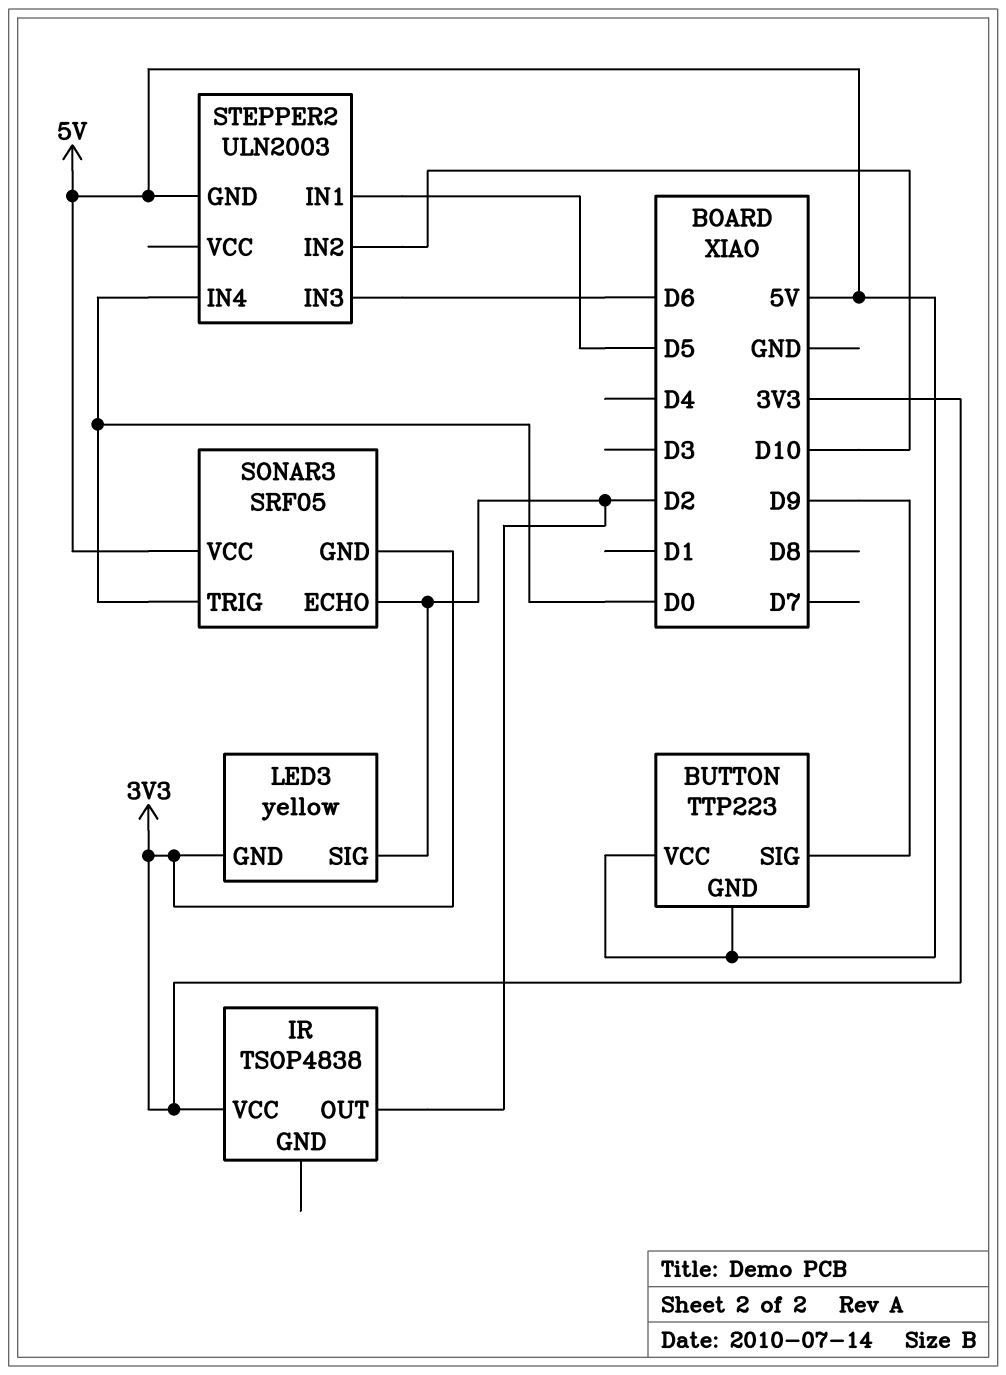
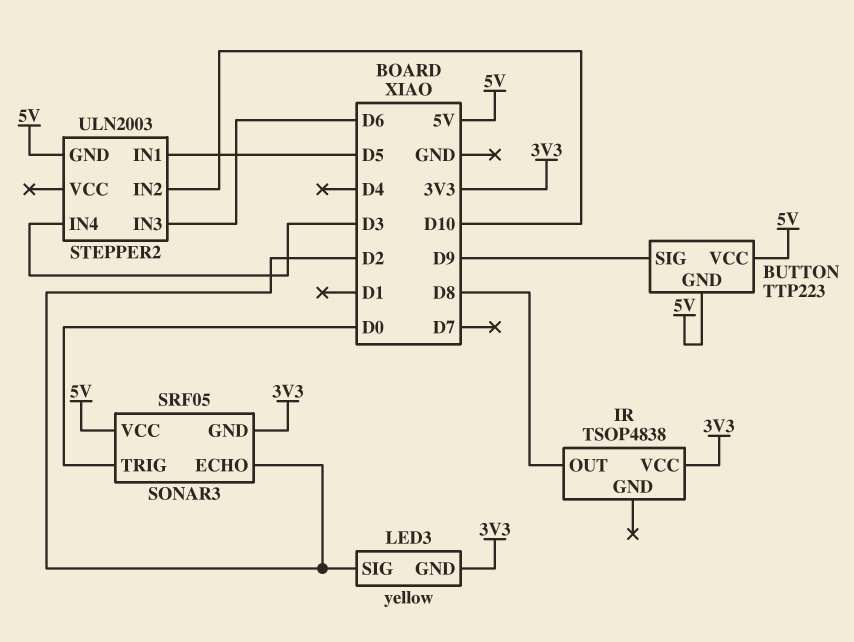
IR pin OUT: D2 -> D8
STEPPER2 pin IN4: D0 -> D3

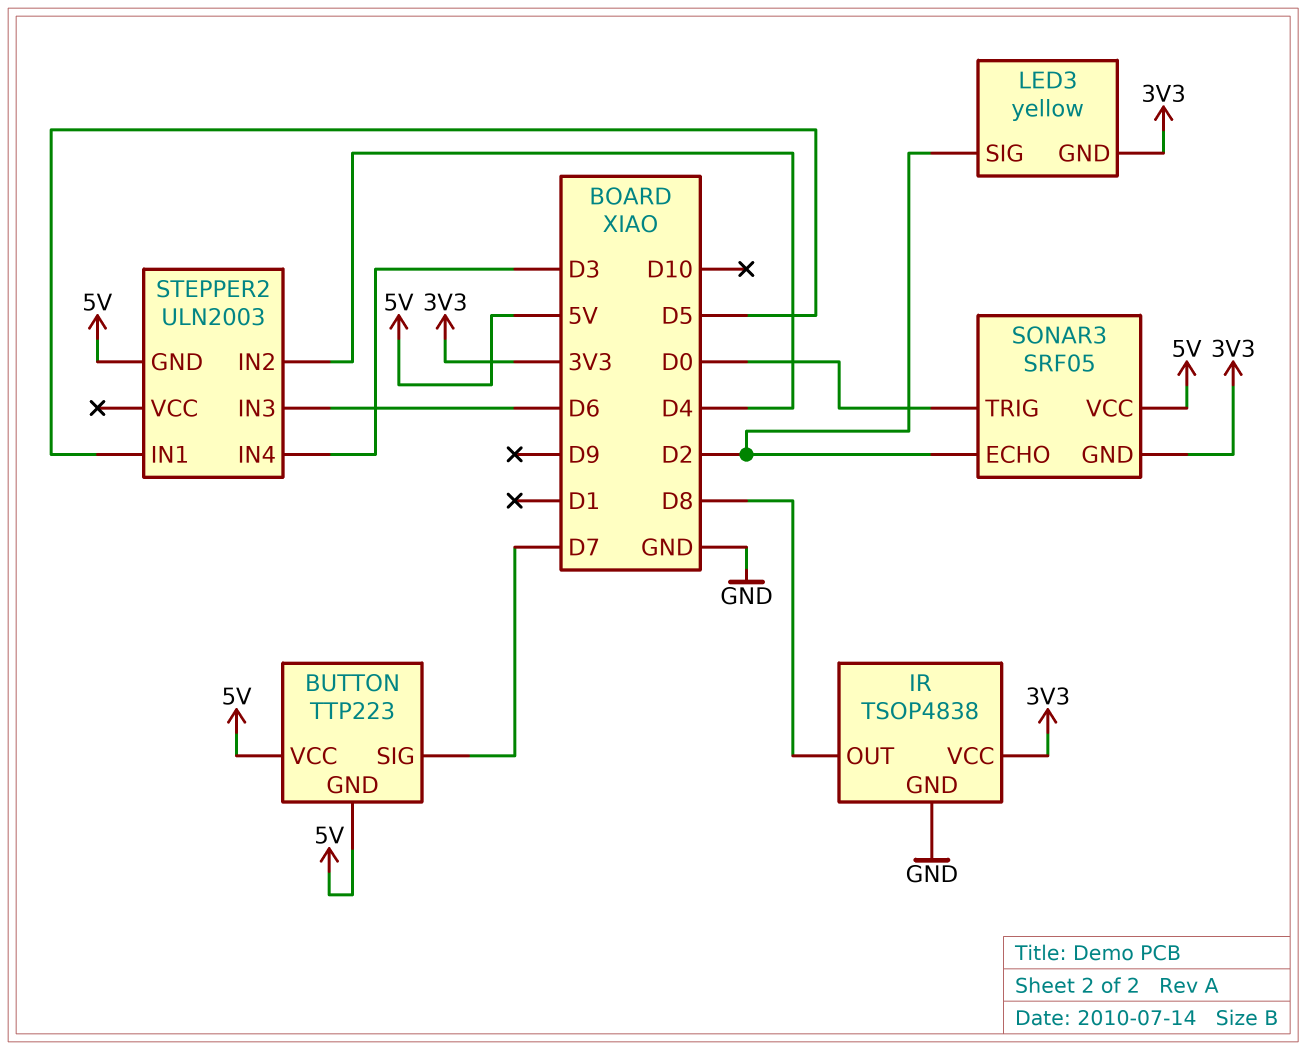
BUTTON pin SIG: D9 -> D7
IR pin GND: none -> GND
STEPPER2 pin IN2: D10 -> D4

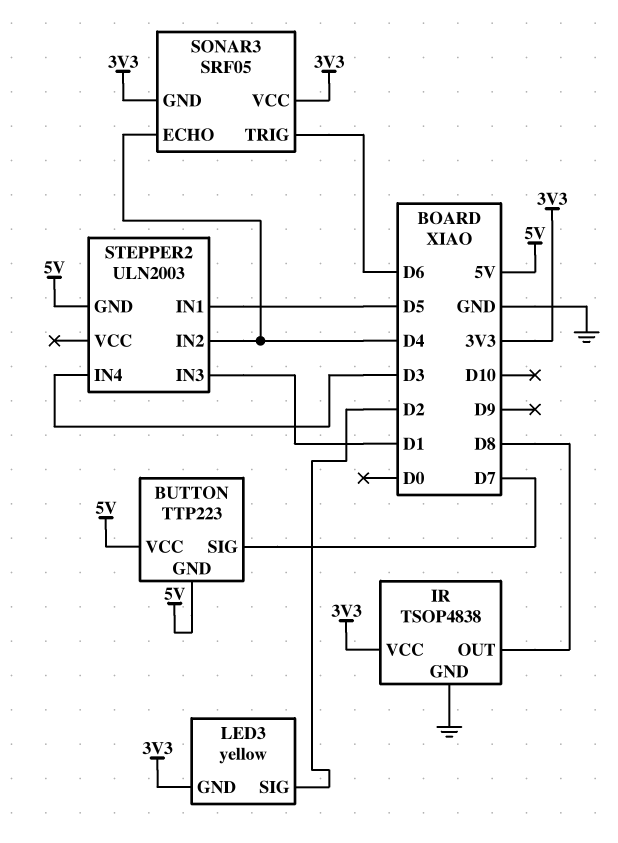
SONAR3 pin ECHO: D2 -> D4
SONAR3 pin TRIG: D0 -> D6
SONAR3 pin VCC: 5V -> 3V3
STEPPER2 pin IN3: D6 -> D1

